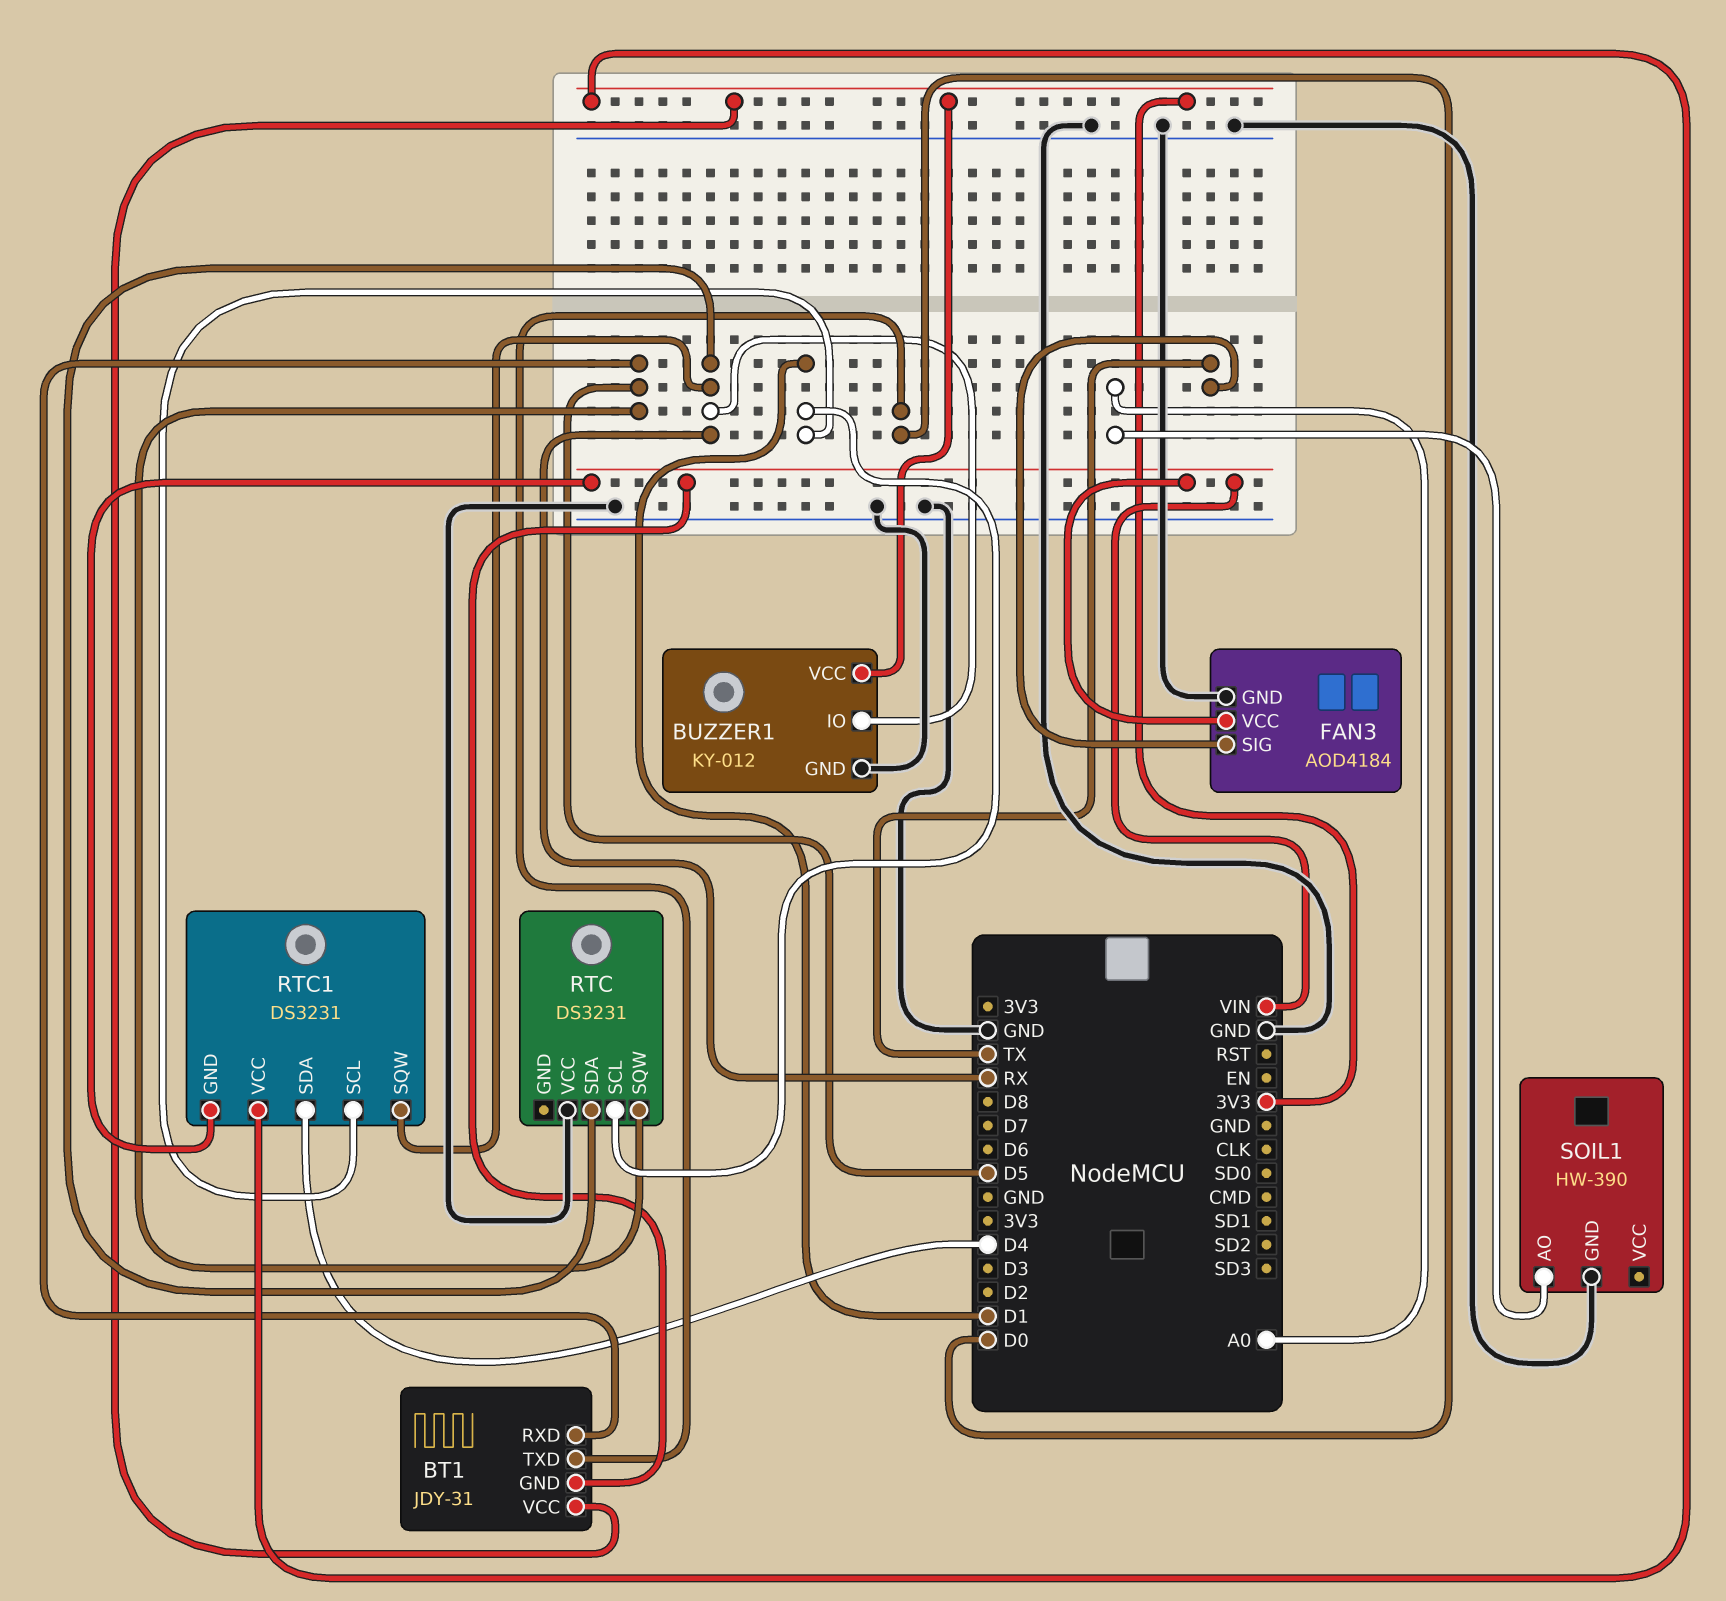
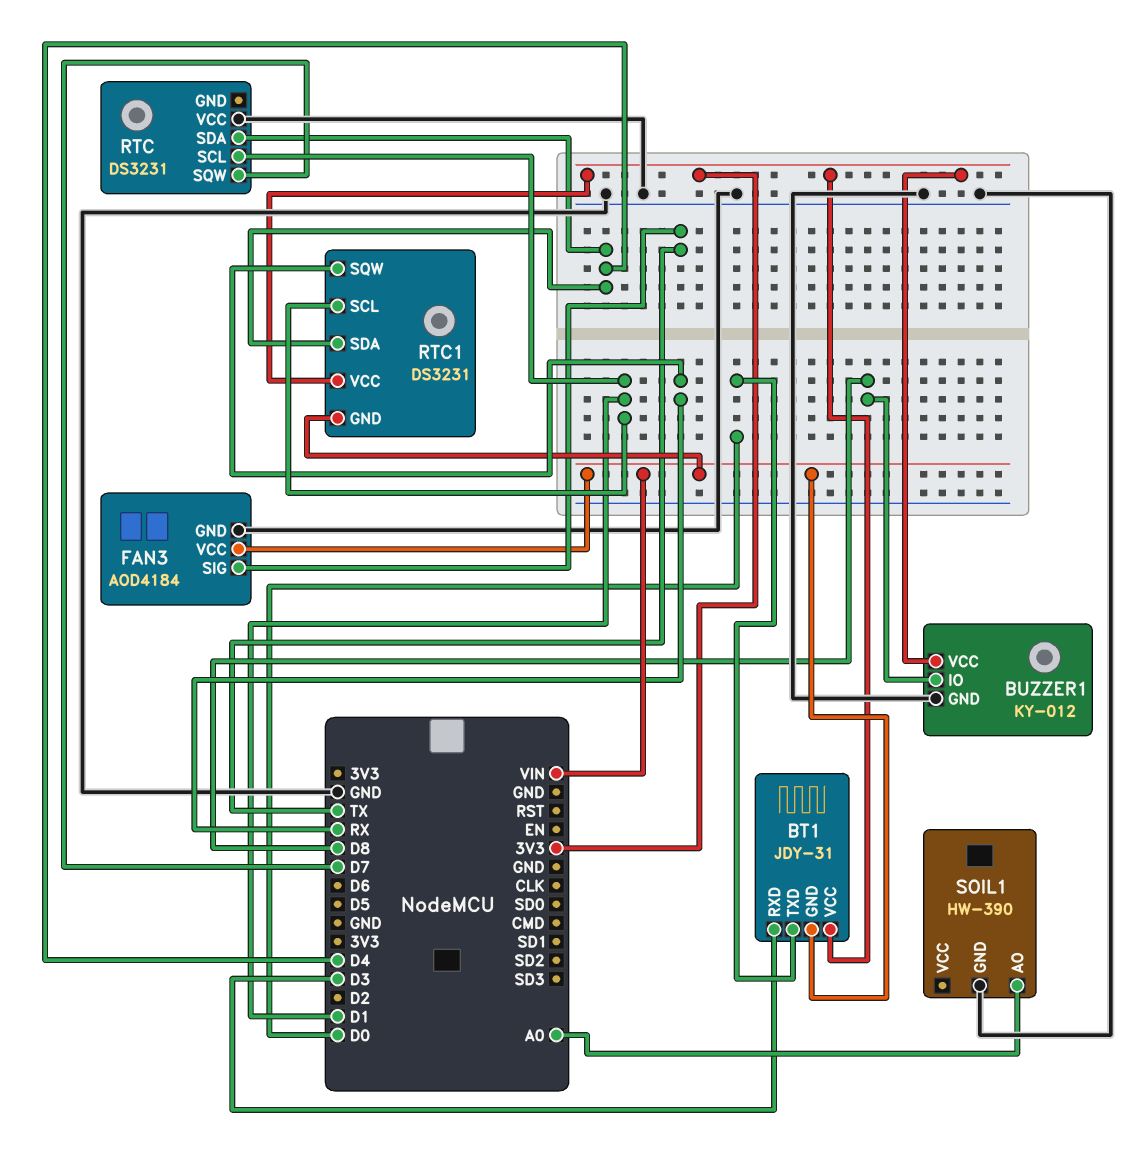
BT1 pin RXD: D5 -> D3
BUZZER1 pin IO: RX -> D8
RTC pin SDA: RX -> D4
RTC pin SQW: D5 -> D7

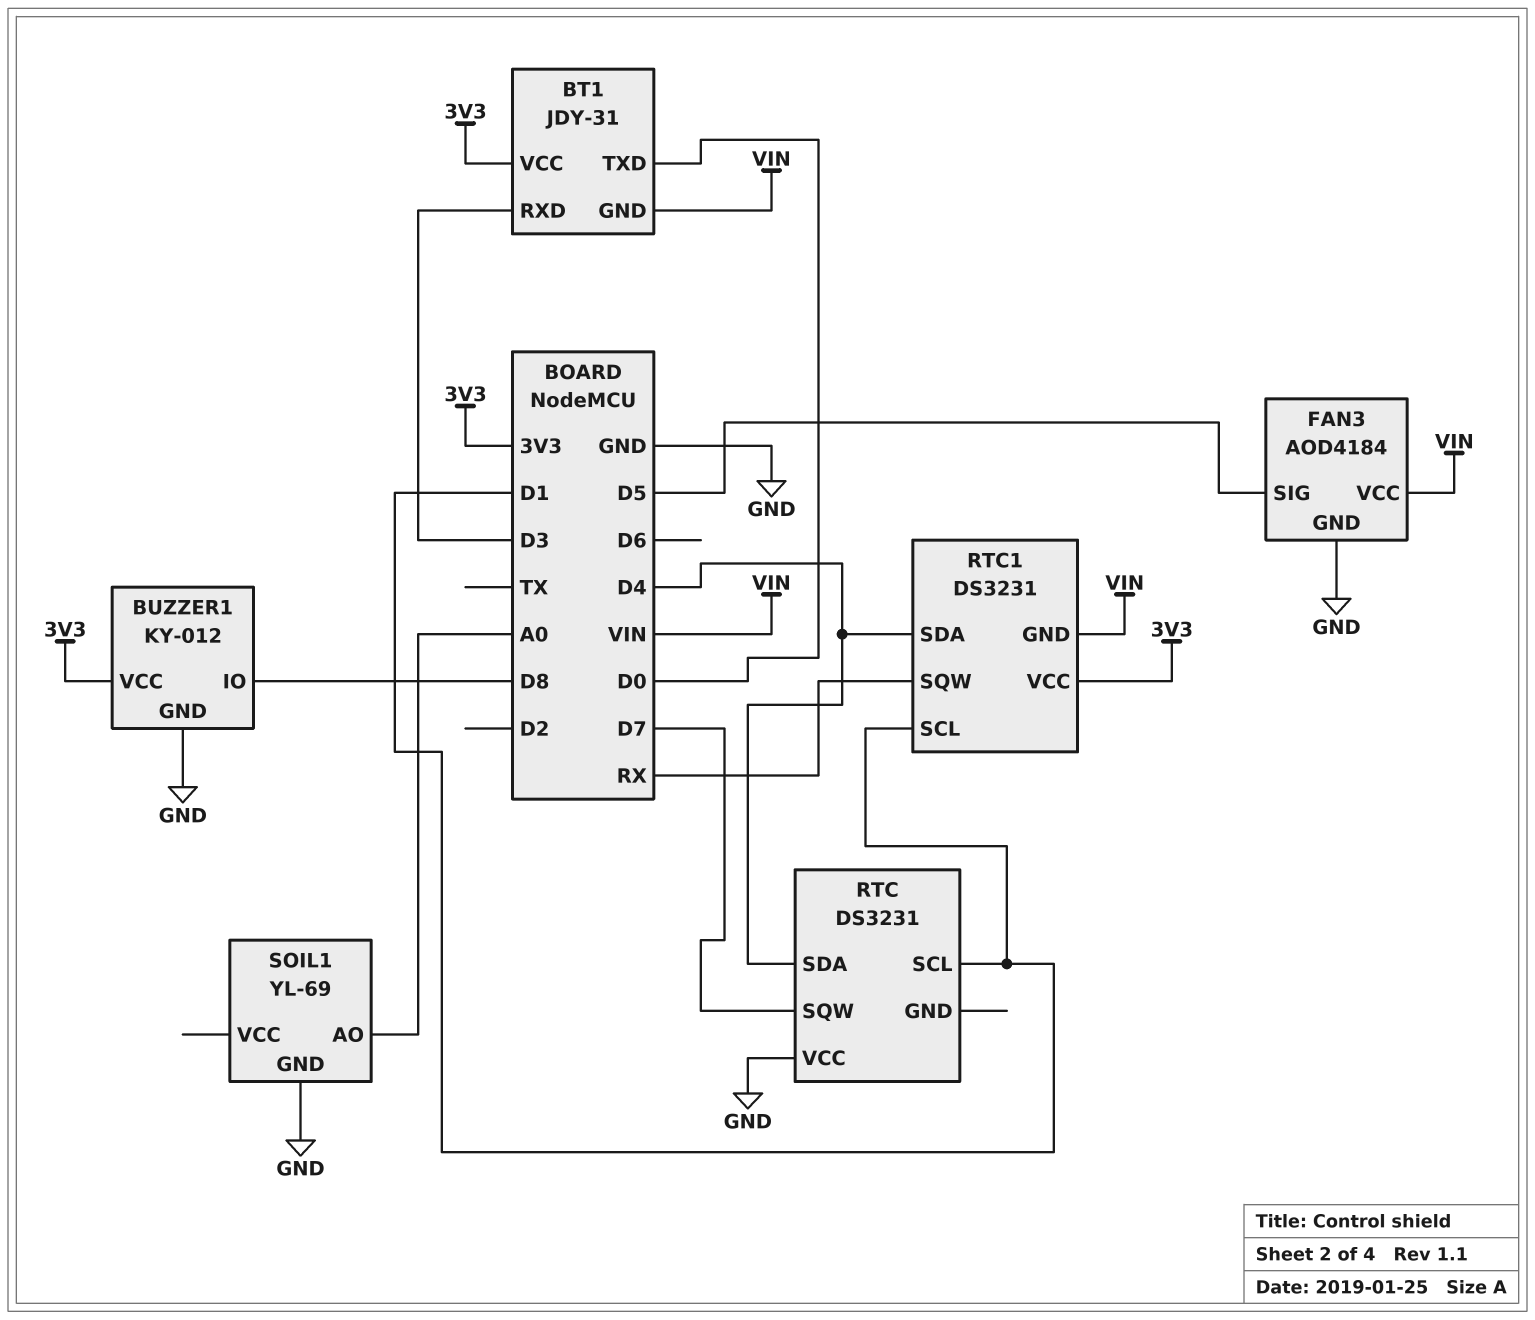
FAN3 pin SIG: TX -> D5
SOIL1: HW-390 -> YL-69

